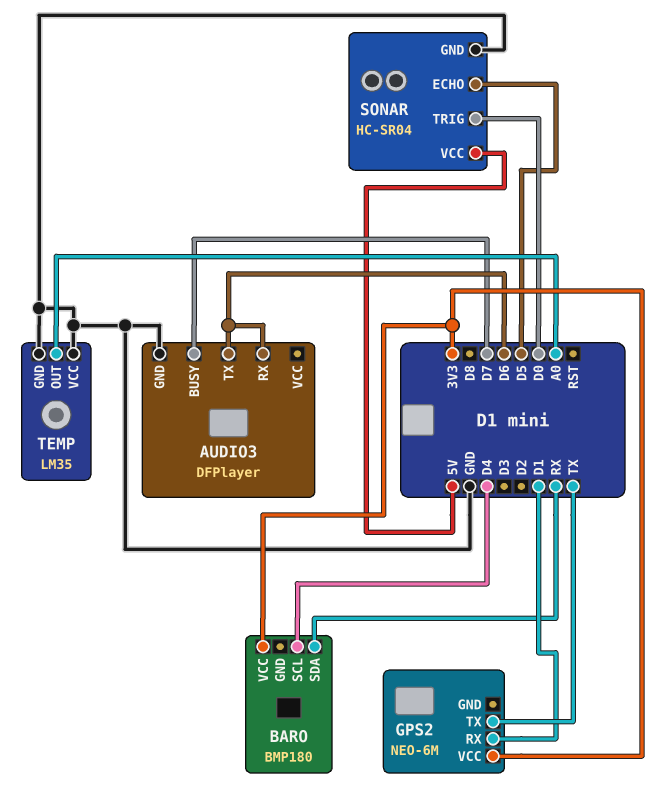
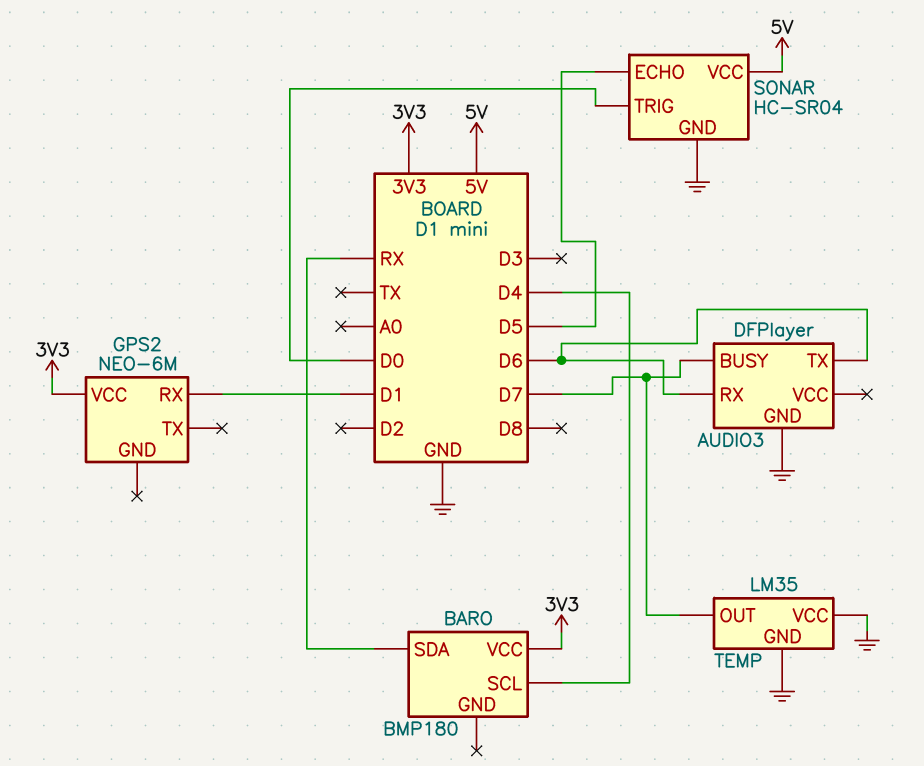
GPS2 pin TX: TX -> none
TEMP pin OUT: A0 -> D7

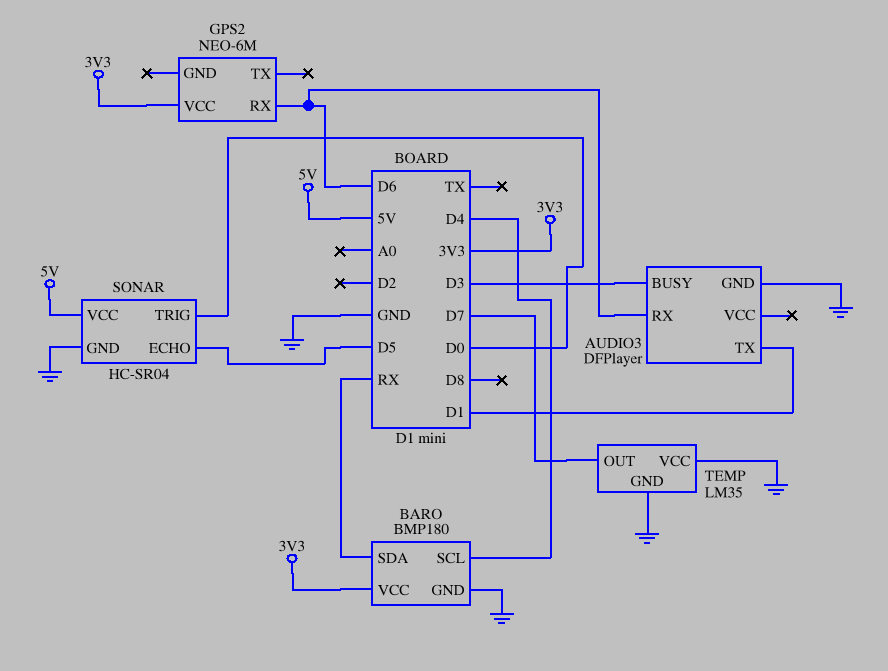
AUDIO3 pin BUSY: D7 -> D3
AUDIO3 pin TX: D6 -> D1
BARO pin GND: none -> GND
GPS2 pin RX: D1 -> D6

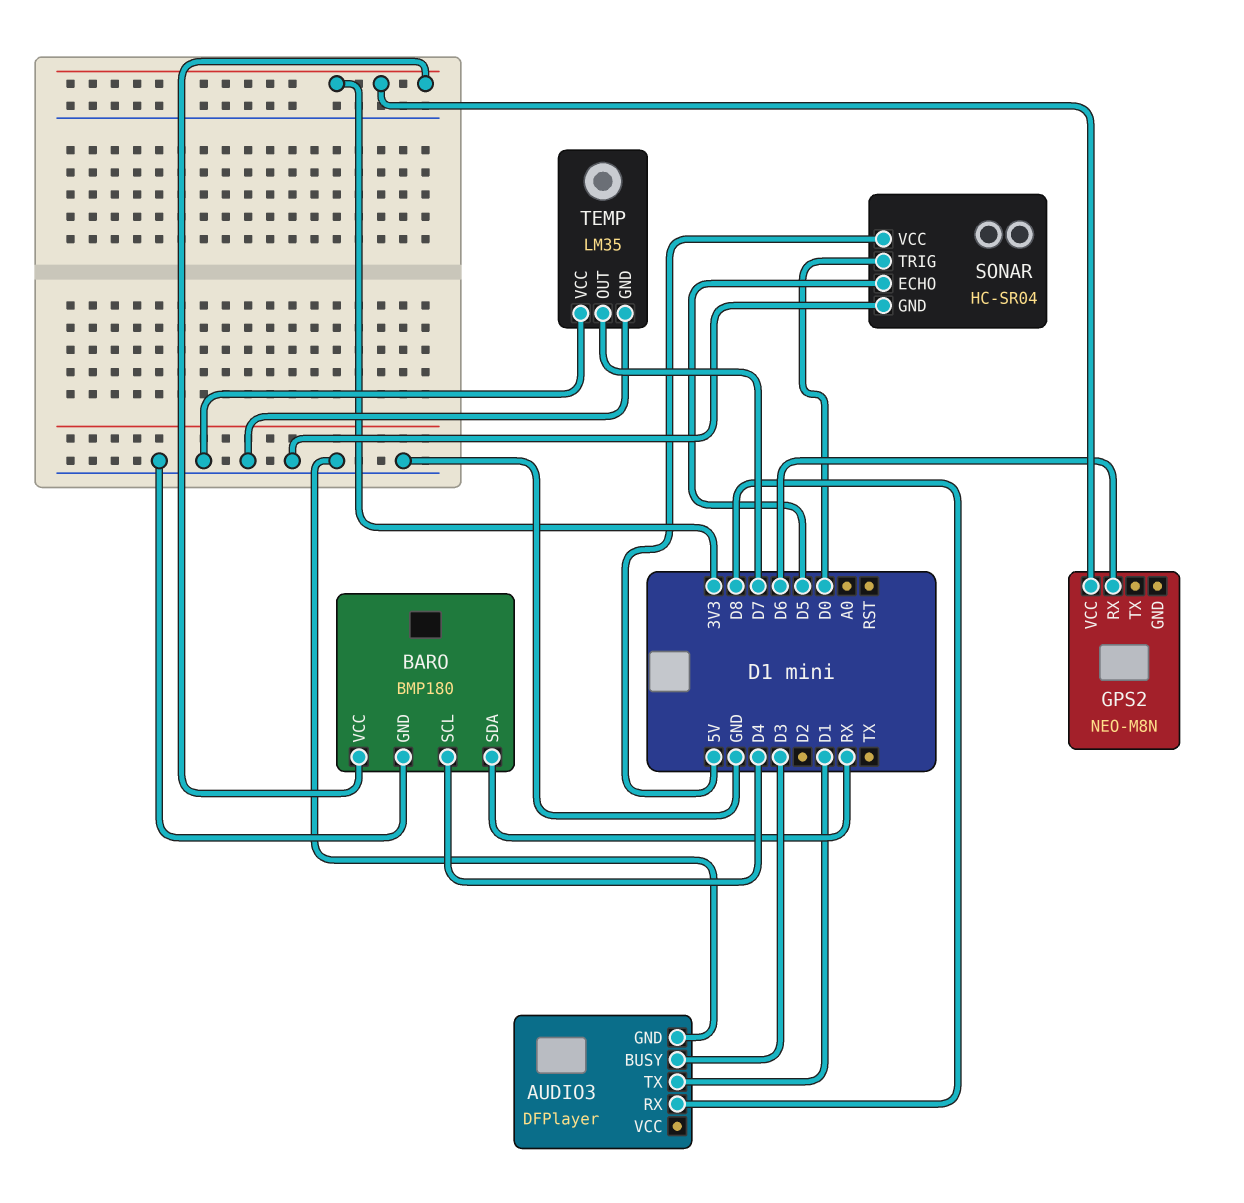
AUDIO3 pin RX: D6 -> D8
GPS2: NEO-6M -> NEO-M8N

